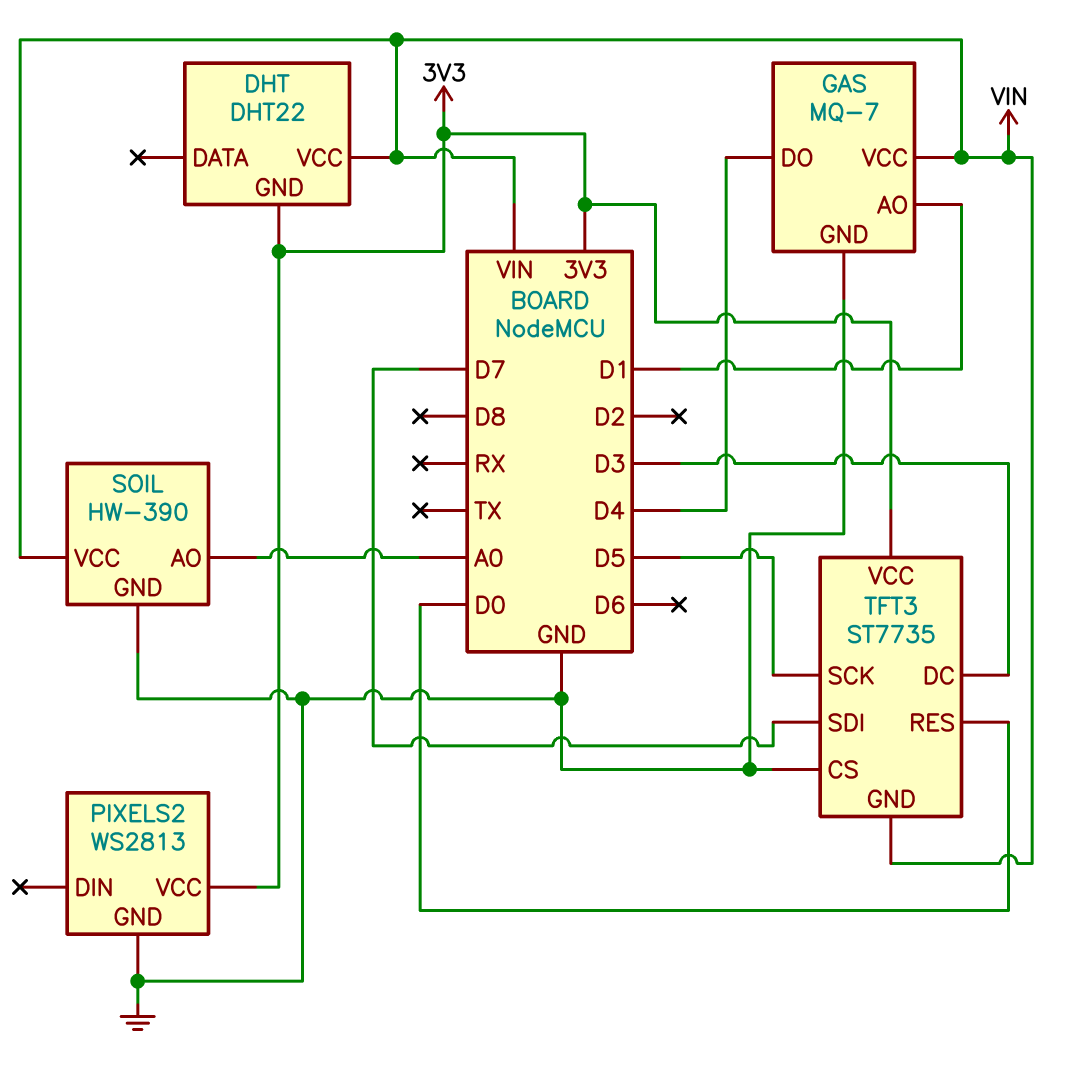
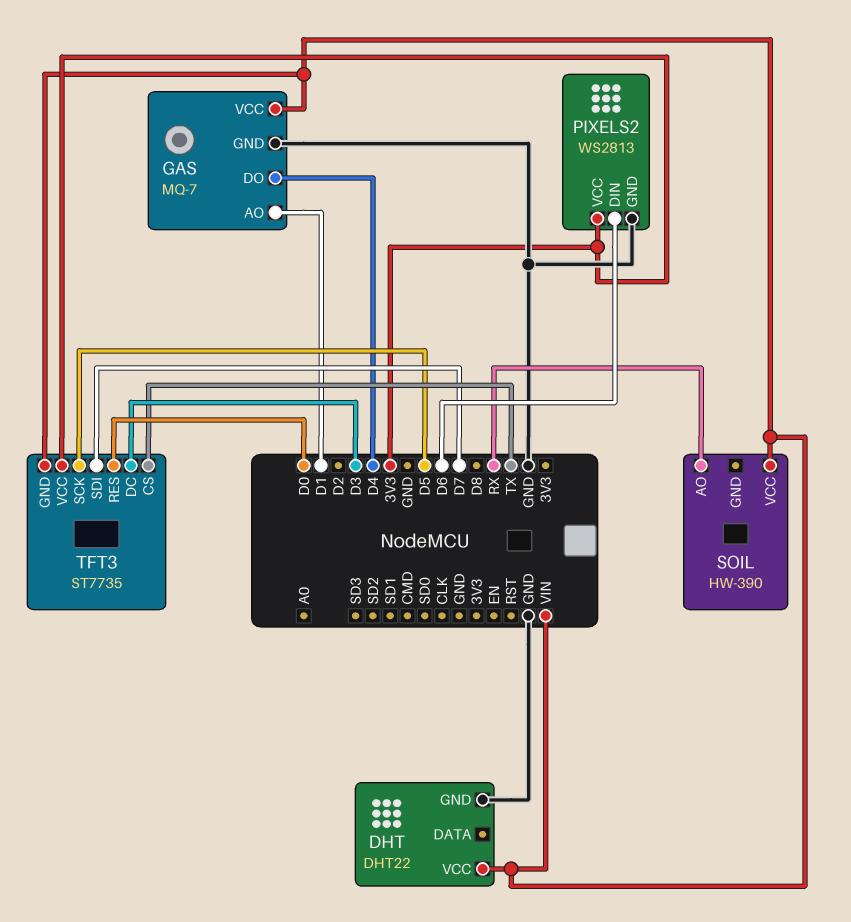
DHT pin GND: 3V3 -> GND
PIXELS2 pin DIN: none -> D6
SOIL pin AO: A0 -> RX
SOIL pin GND: GND -> none
TFT3 pin CS: GND -> TX

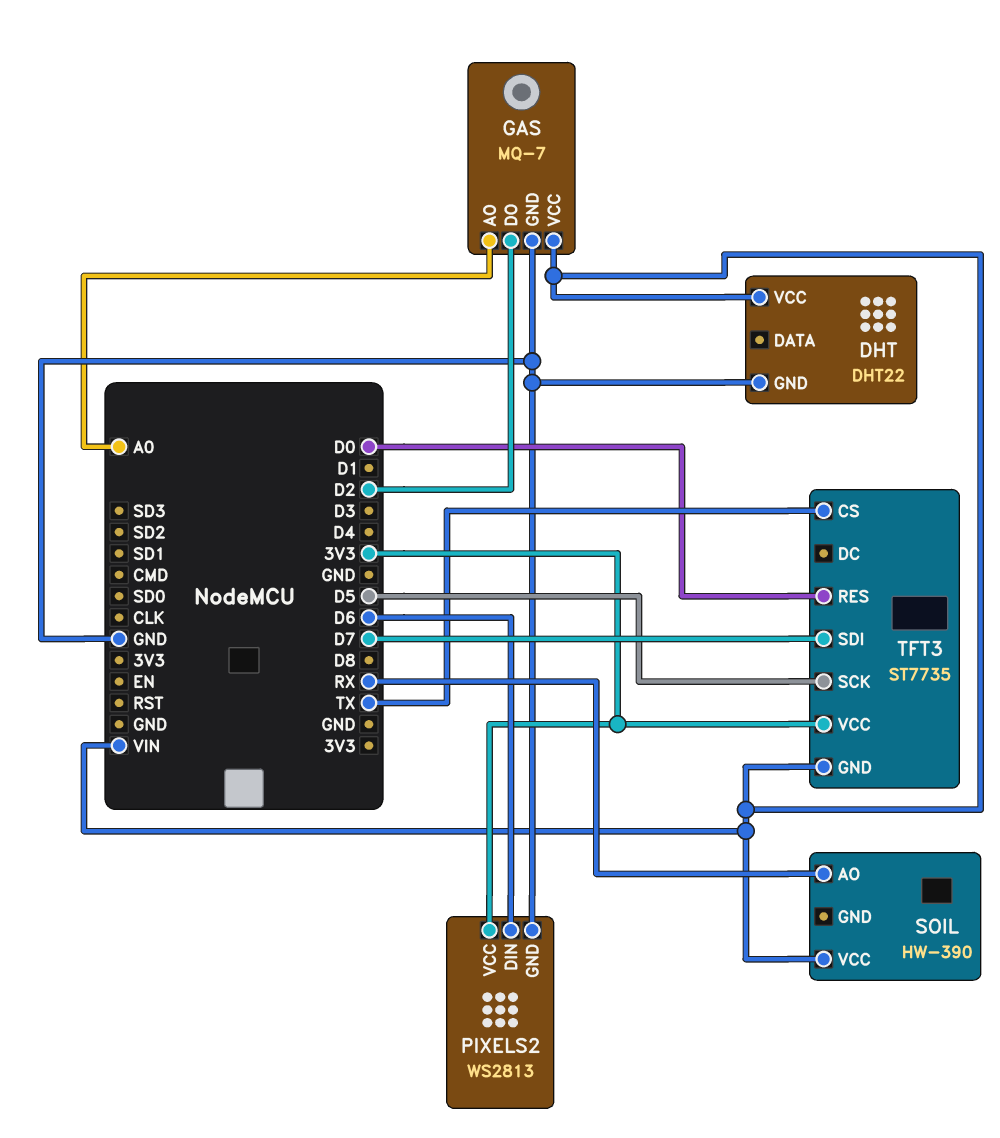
GAS pin AO: D1 -> A0
GAS pin DO: D4 -> D2
TFT3 pin DC: D3 -> none

